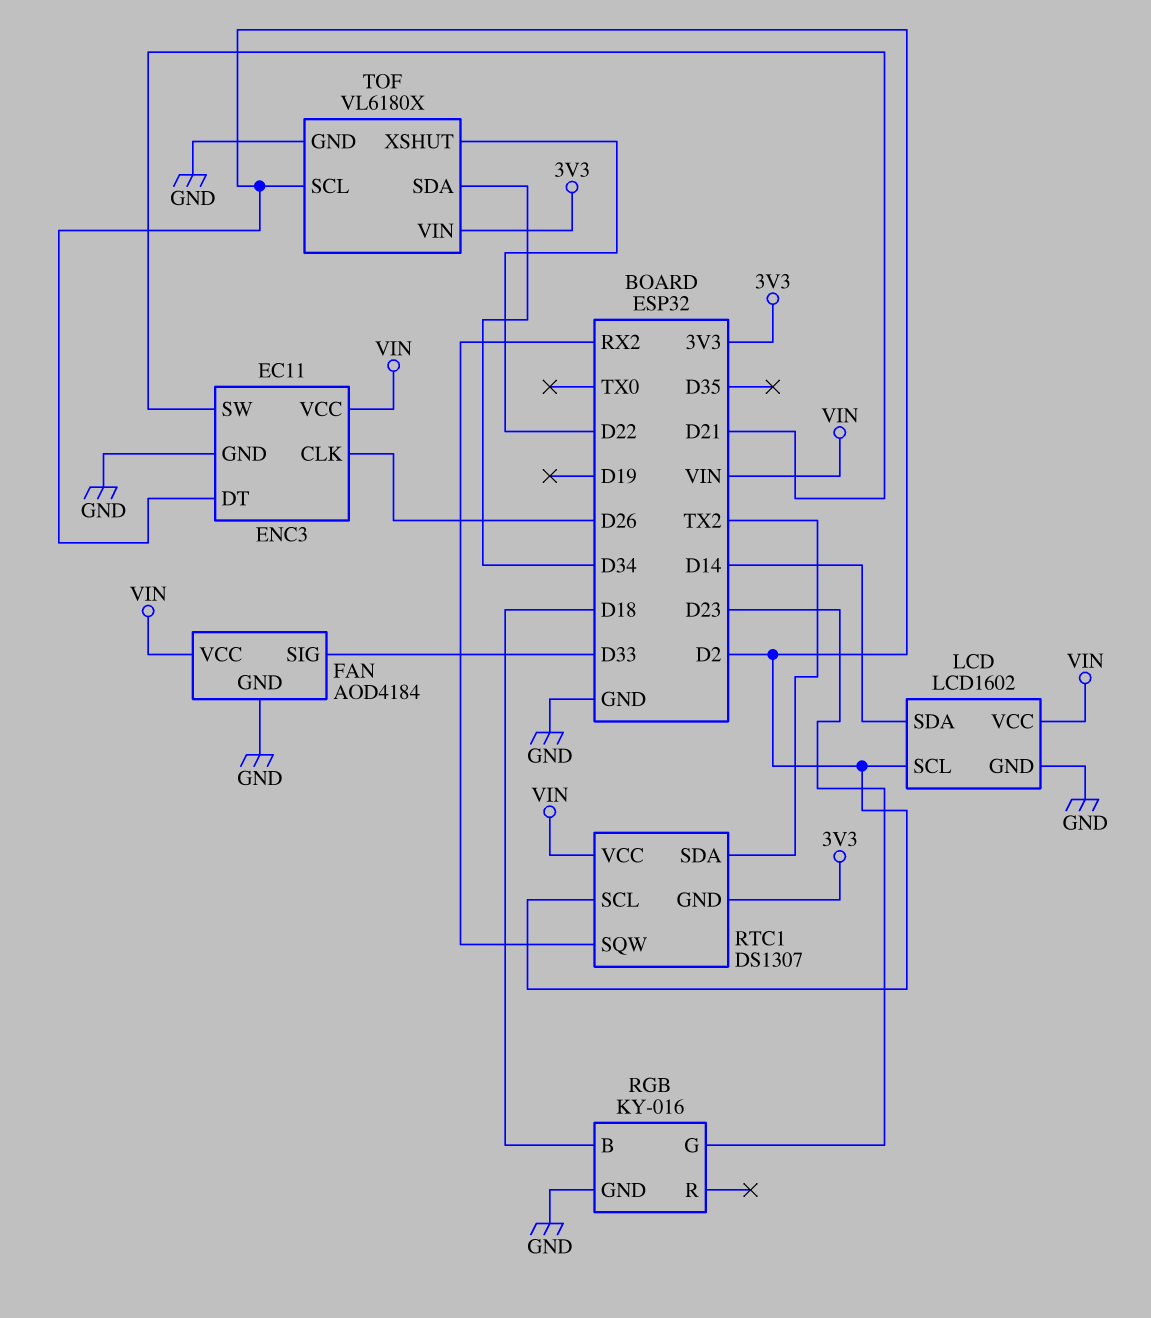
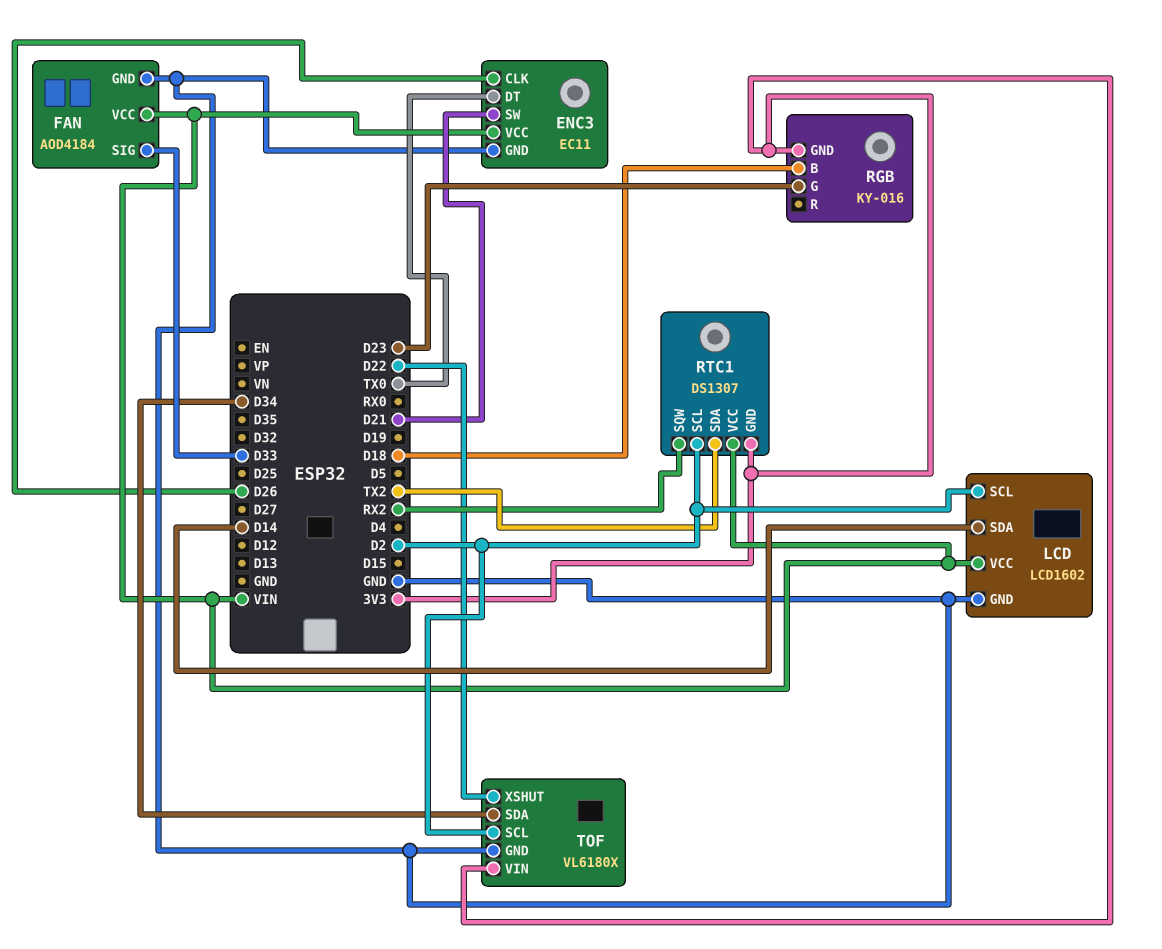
ENC3 pin DT: D2 -> TX0
RGB pin GND: GND -> 3V3

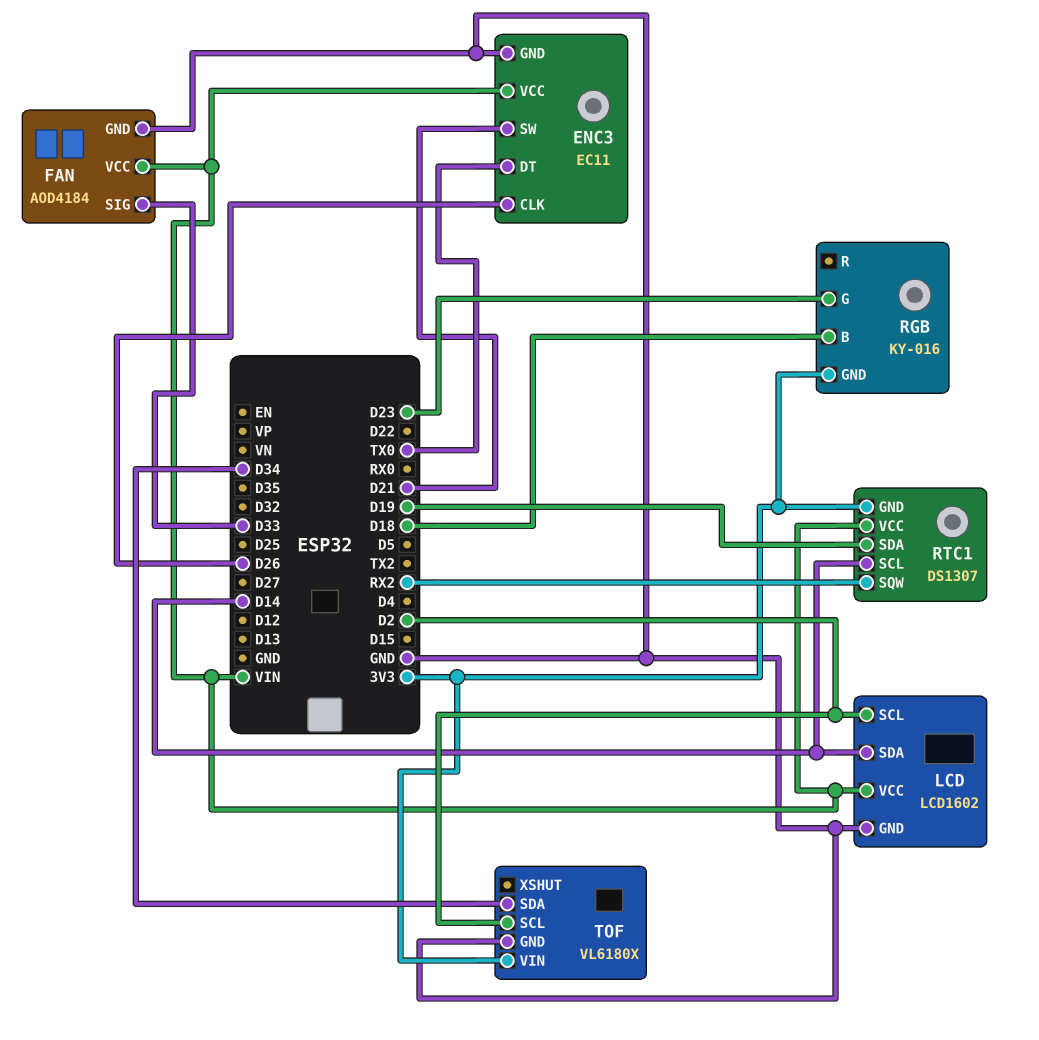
RTC1 pin SCL: D2 -> D14
RTC1 pin SDA: TX2 -> D19
TOF pin XSHUT: D22 -> none

